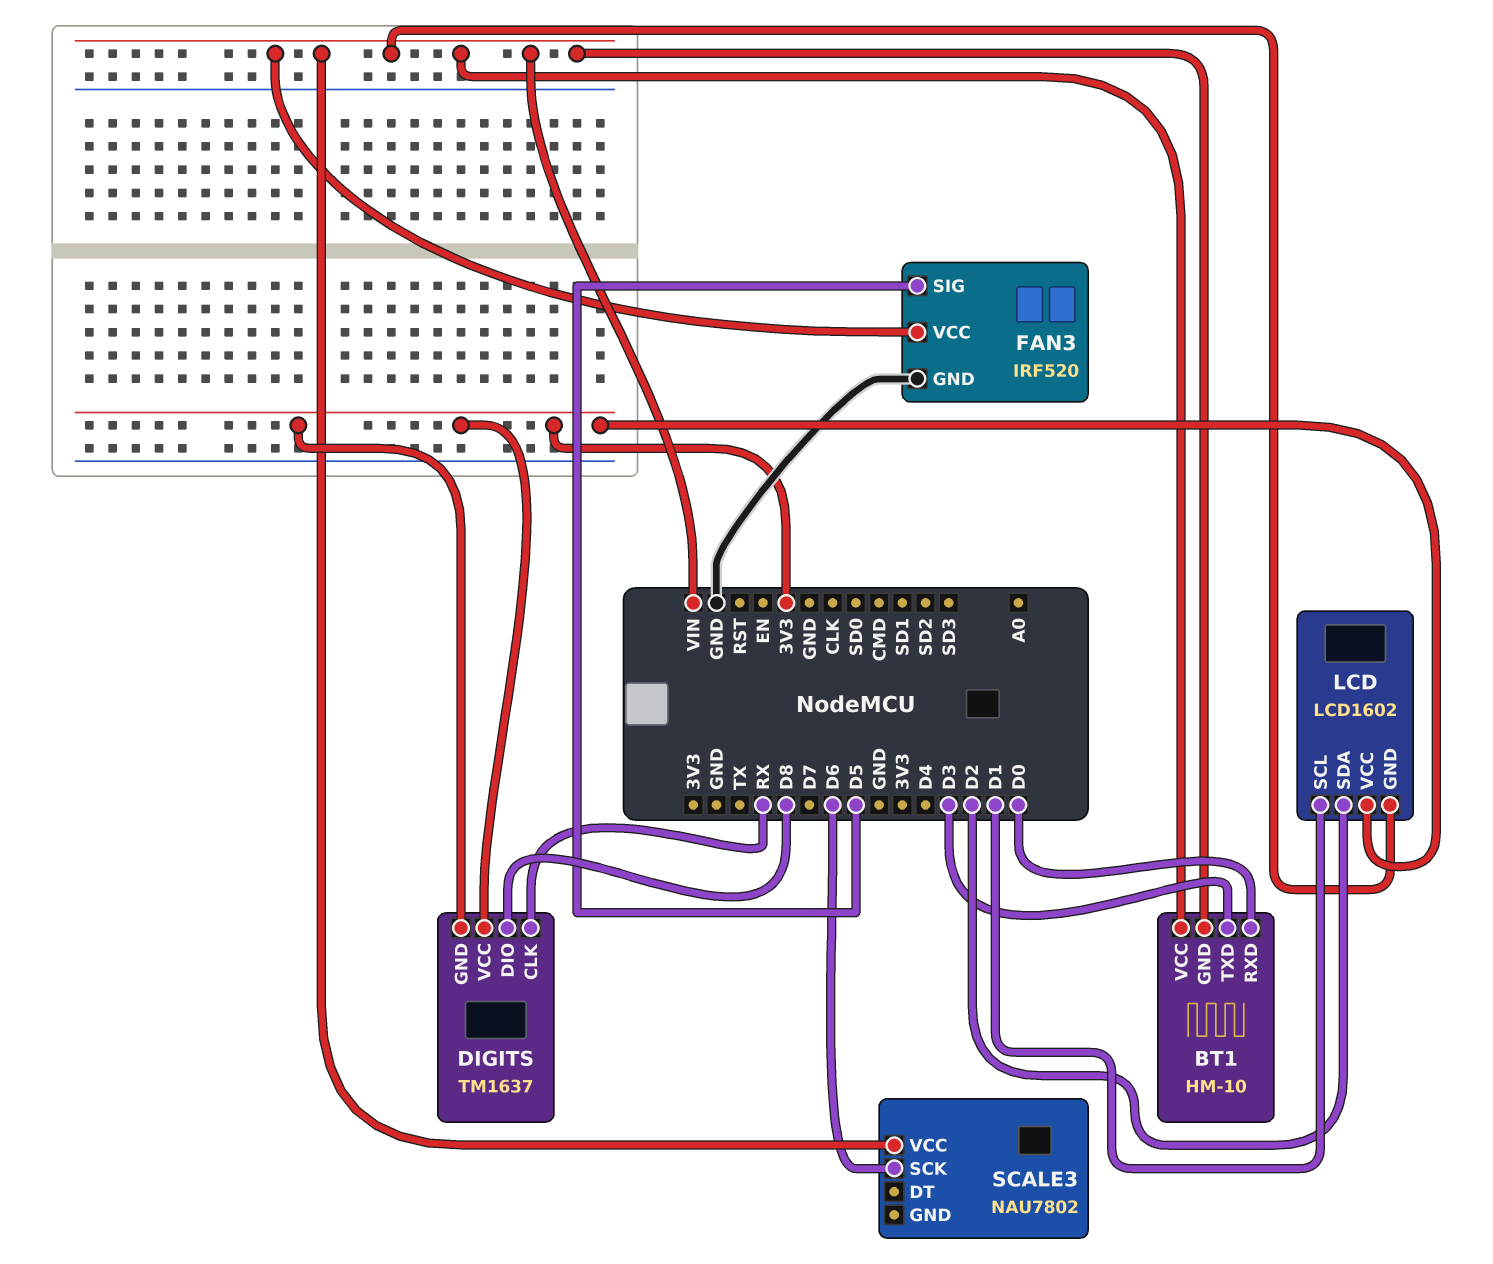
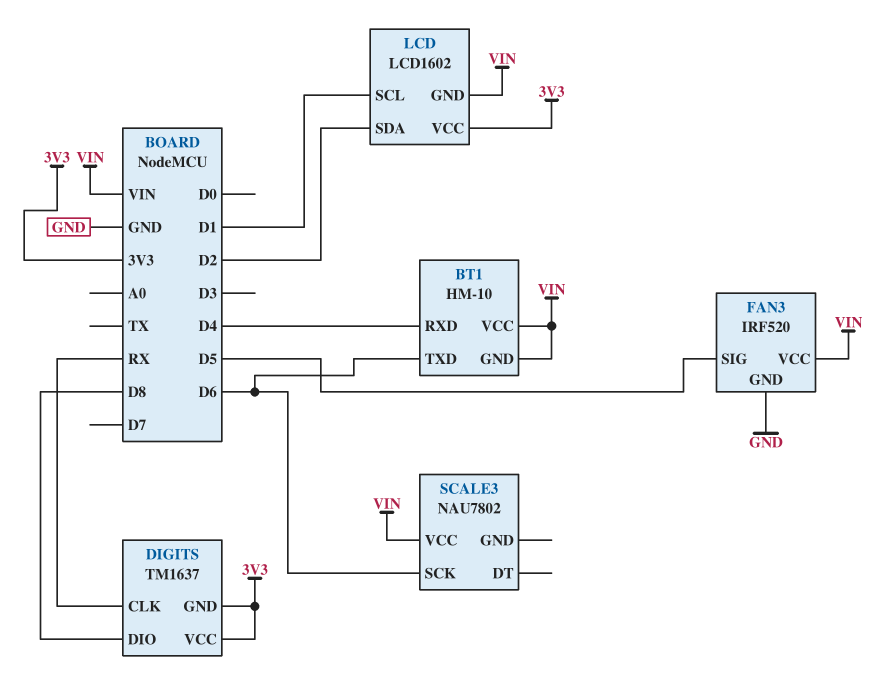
BT1 pin RXD: D0 -> D4
BT1 pin TXD: D3 -> D6

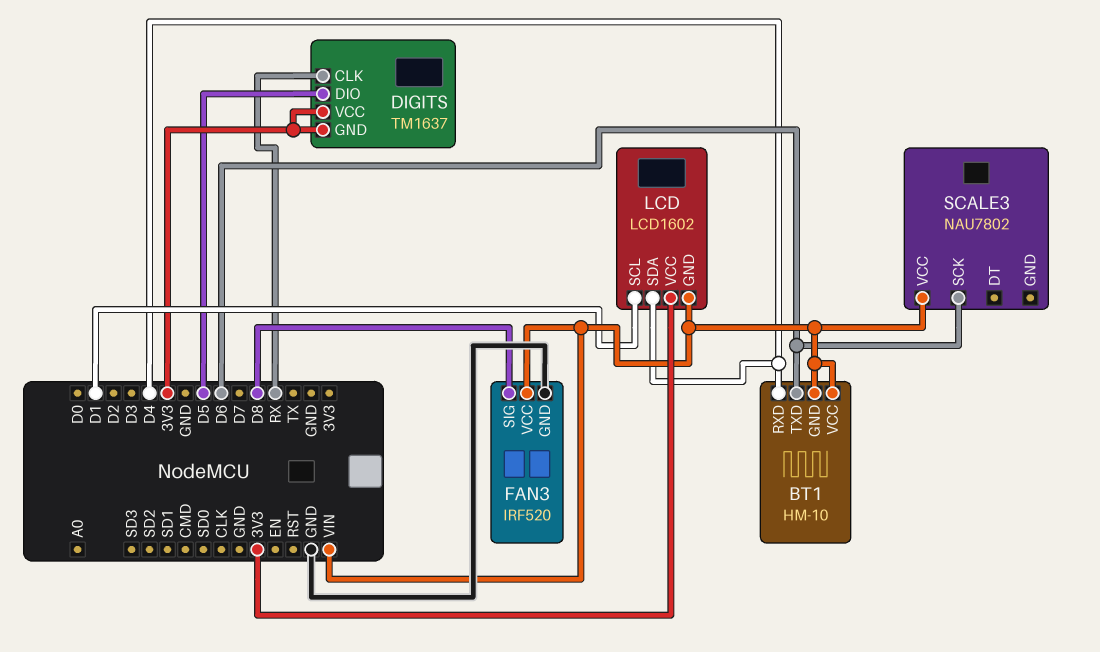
DIGITS pin DIO: D8 -> D5
FAN3 pin SIG: D5 -> D8
LCD pin SDA: D2 -> D4

